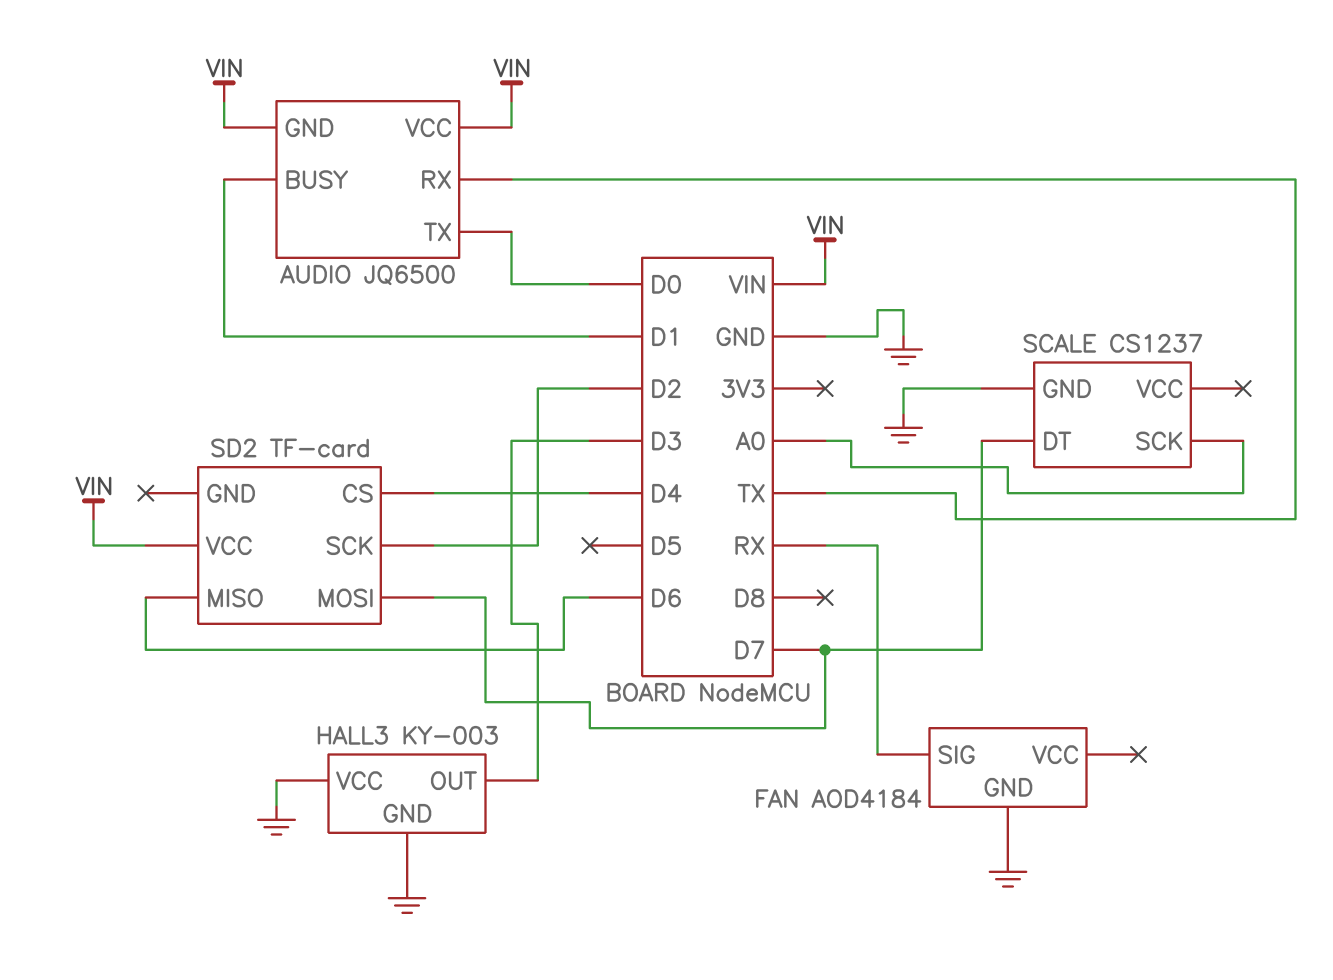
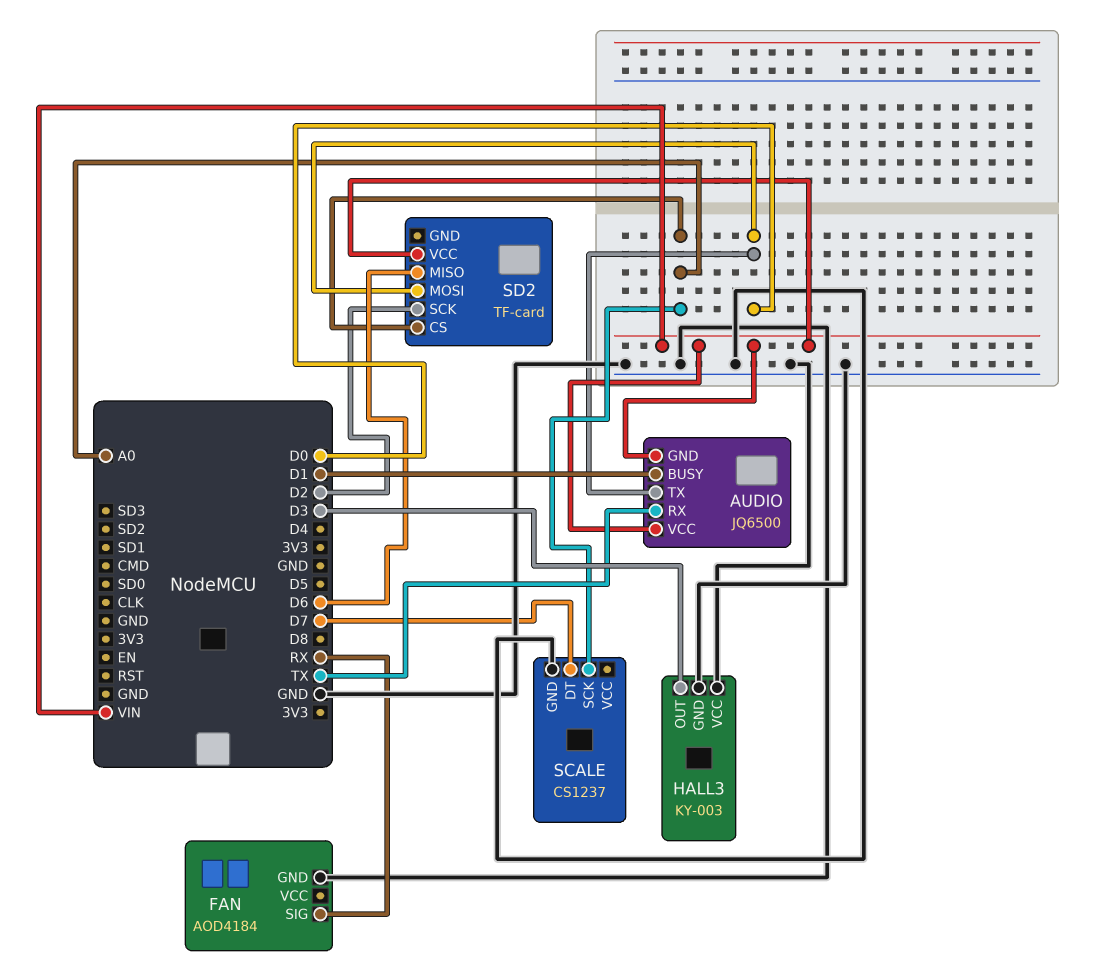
SD2 pin CS: D4 -> A0
SD2 pin MOSI: D7 -> D0

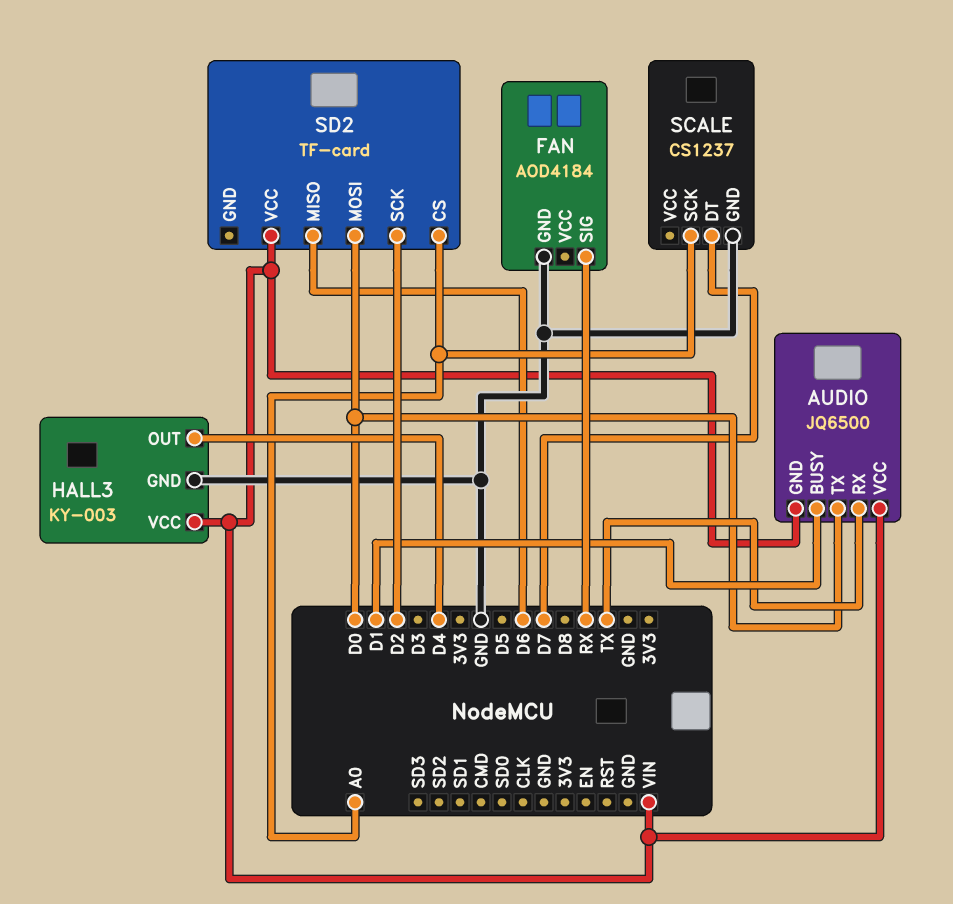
HALL3 pin OUT: D3 -> D4
HALL3 pin VCC: GND -> VIN

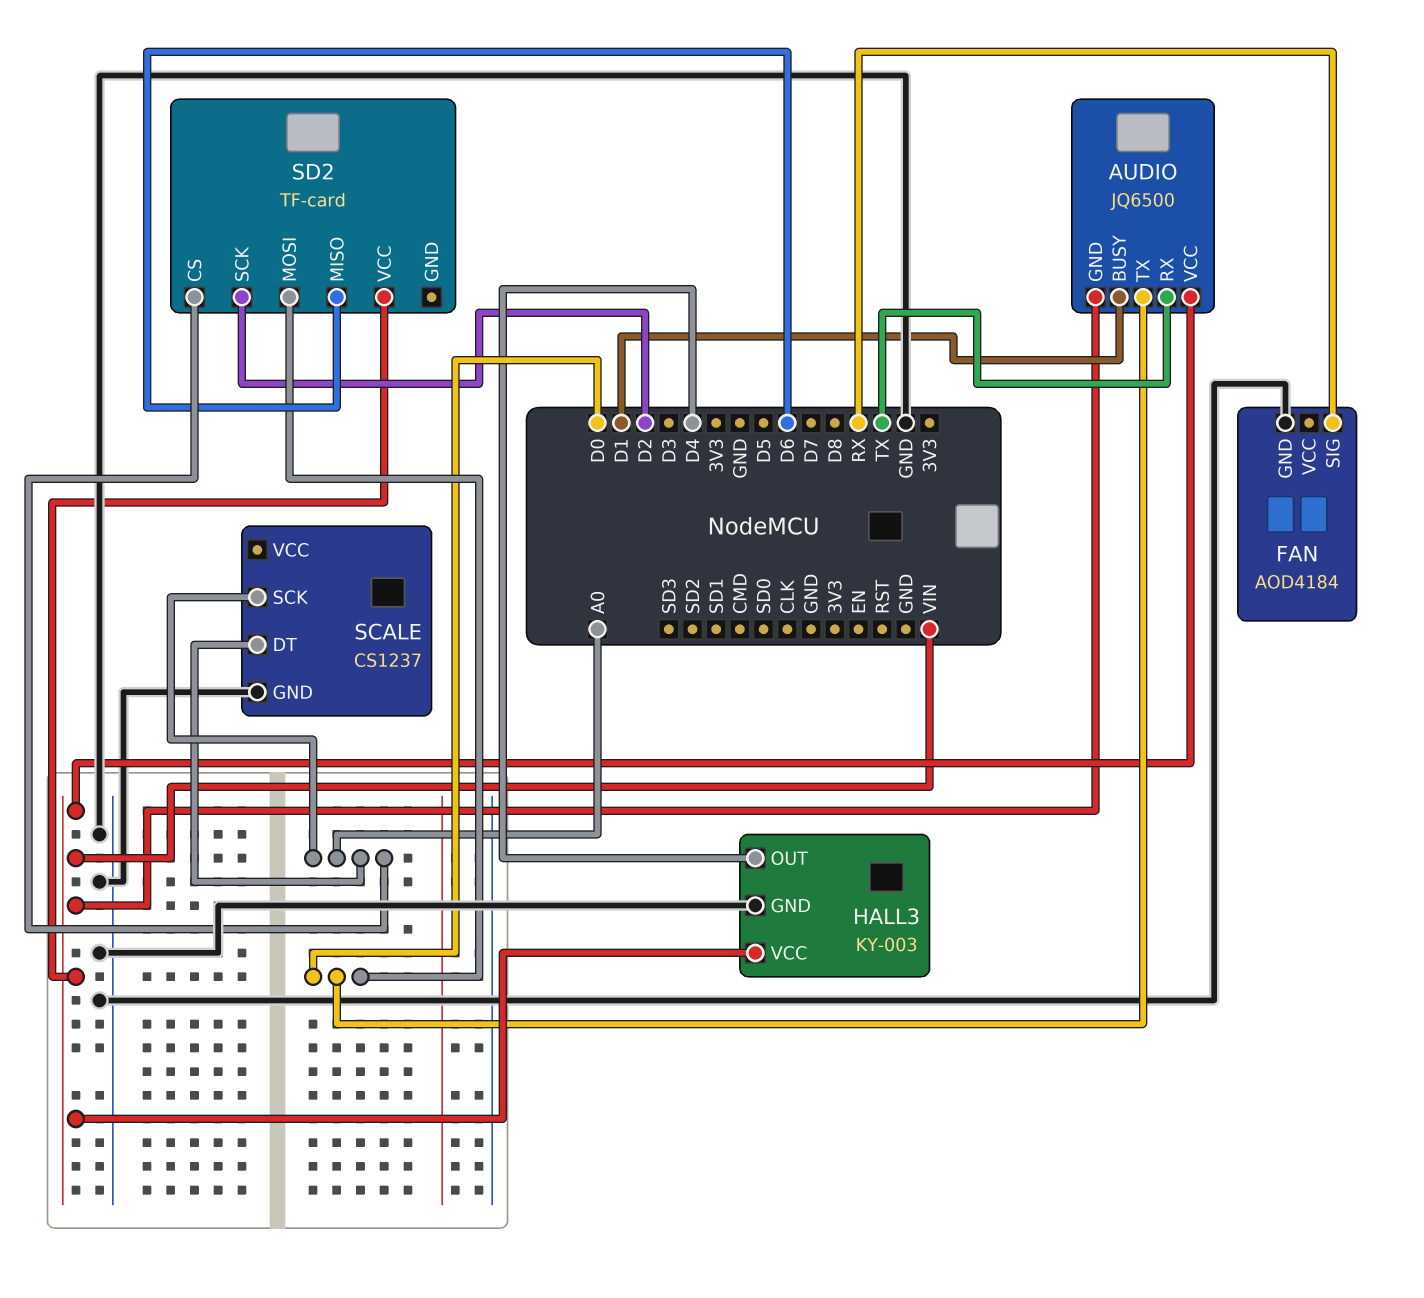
SCALE pin DT: D7 -> A0

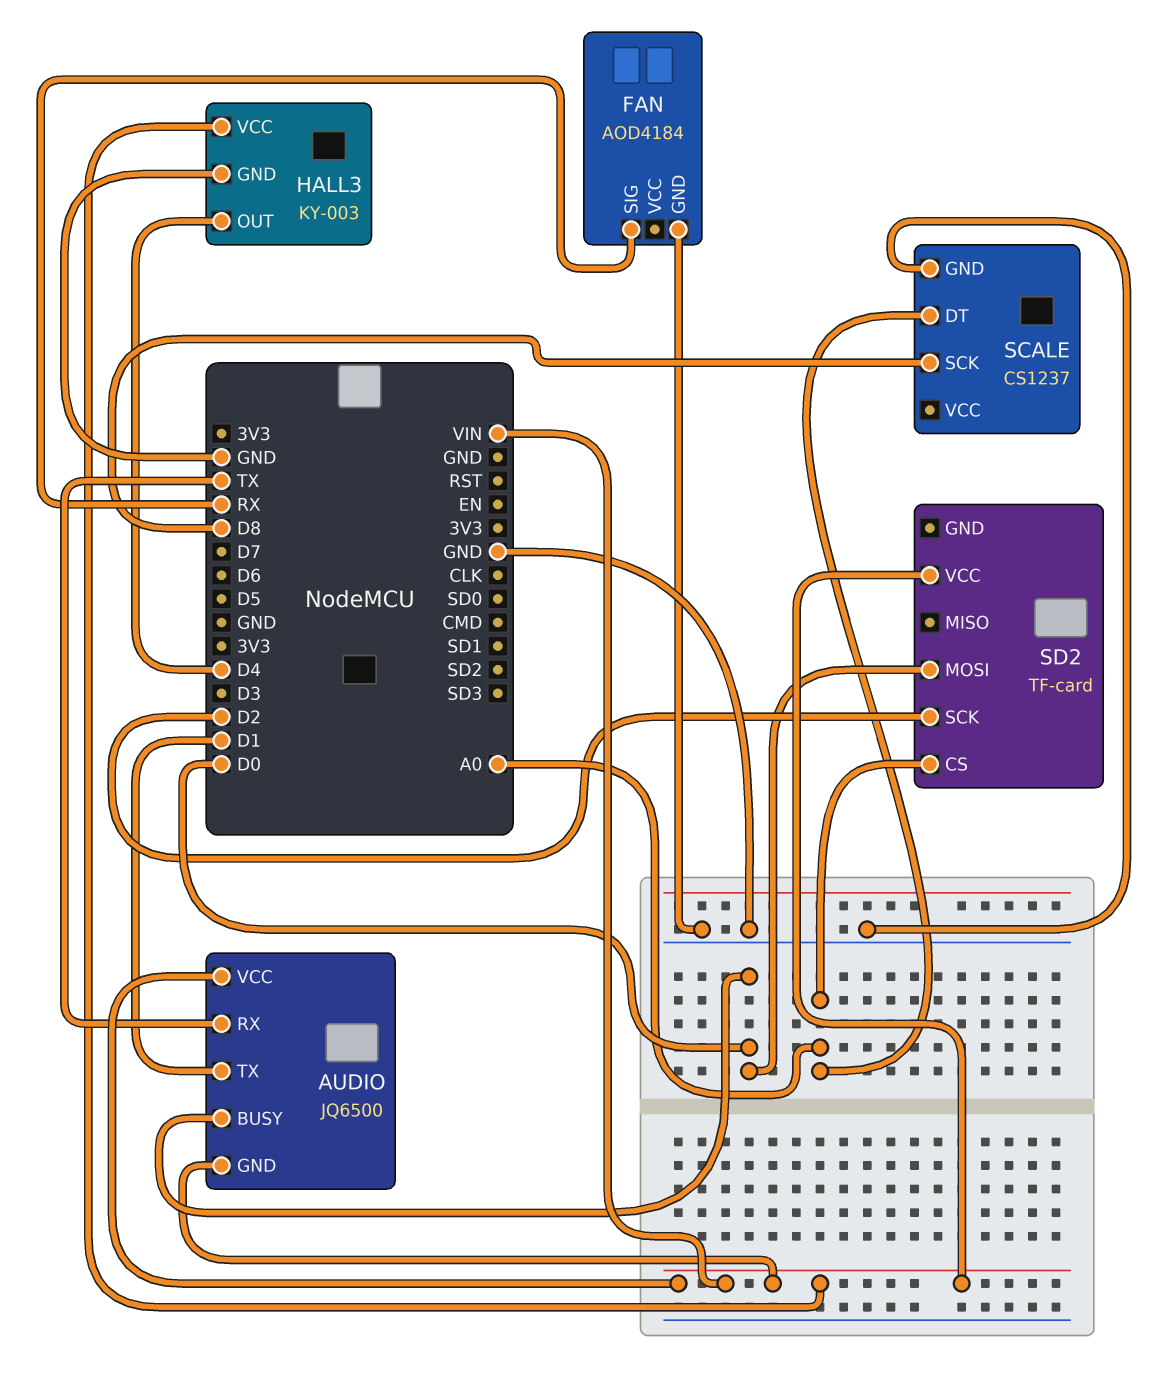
AUDIO pin BUSY: D1 -> D0
AUDIO pin TX: D0 -> D1
SCALE pin SCK: A0 -> D8
SD2 pin MISO: D6 -> none

